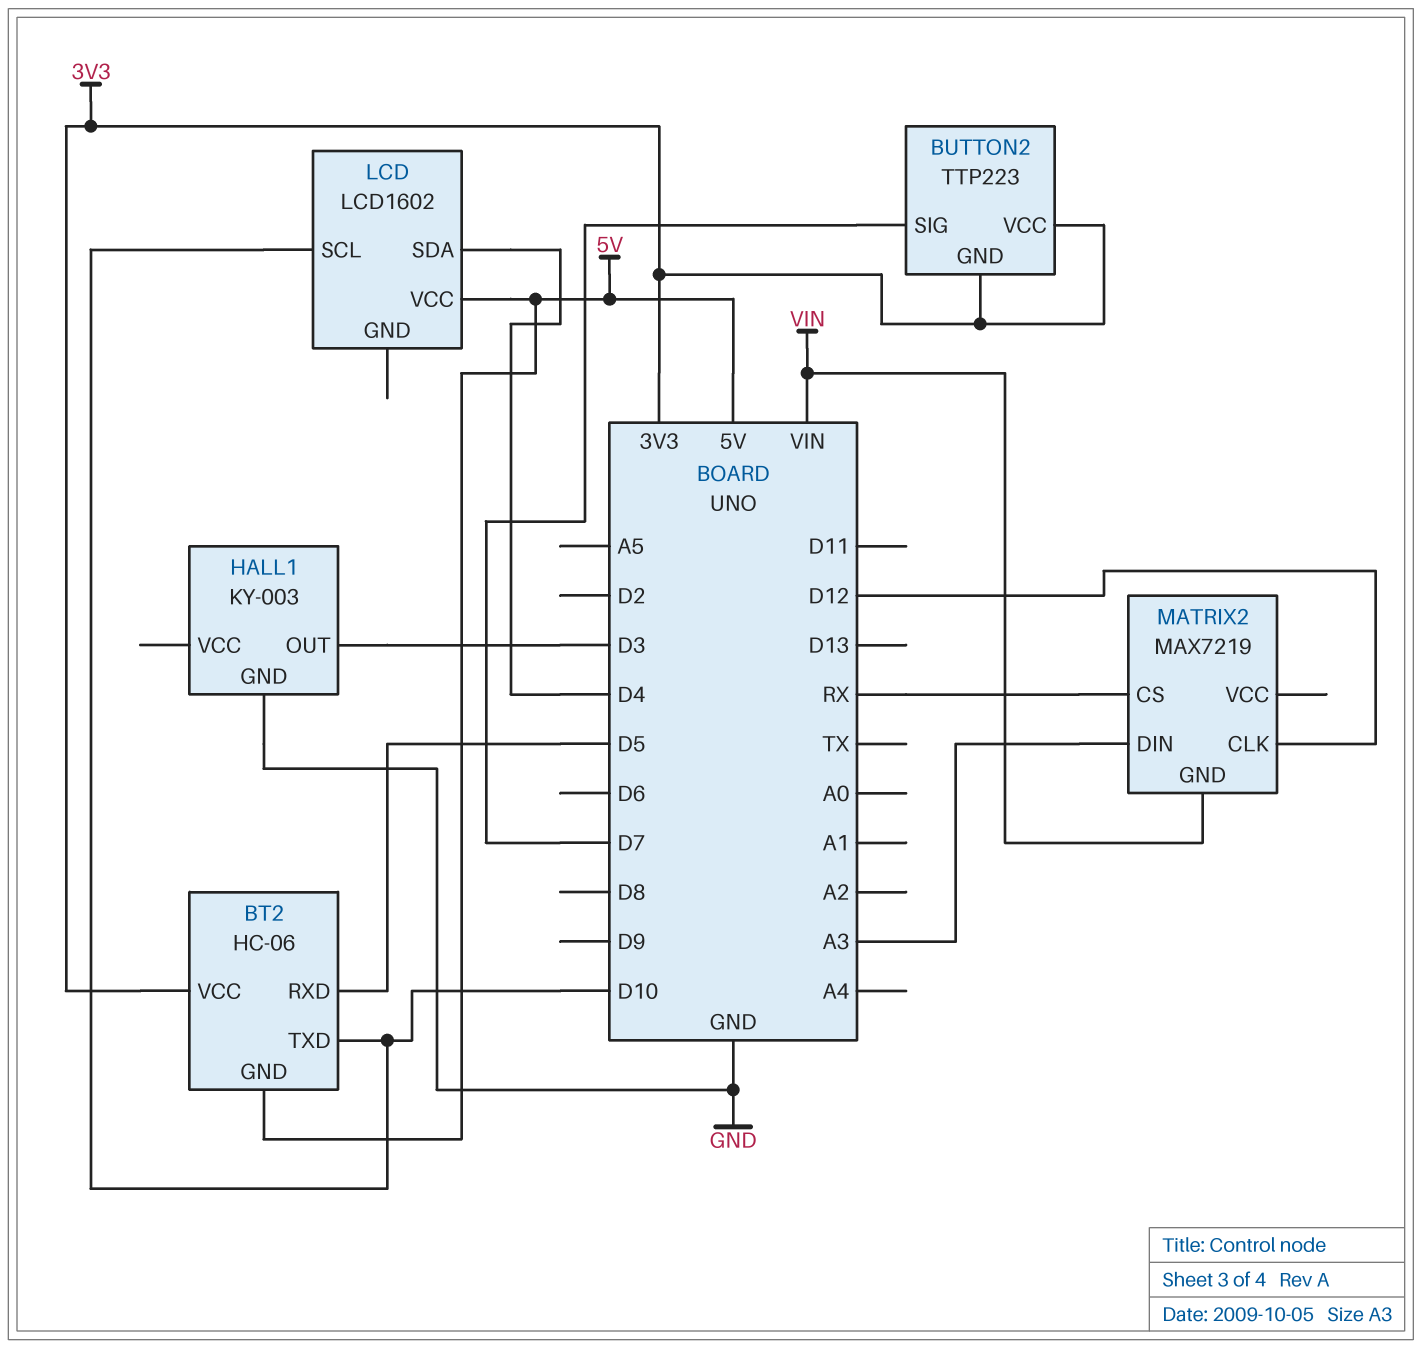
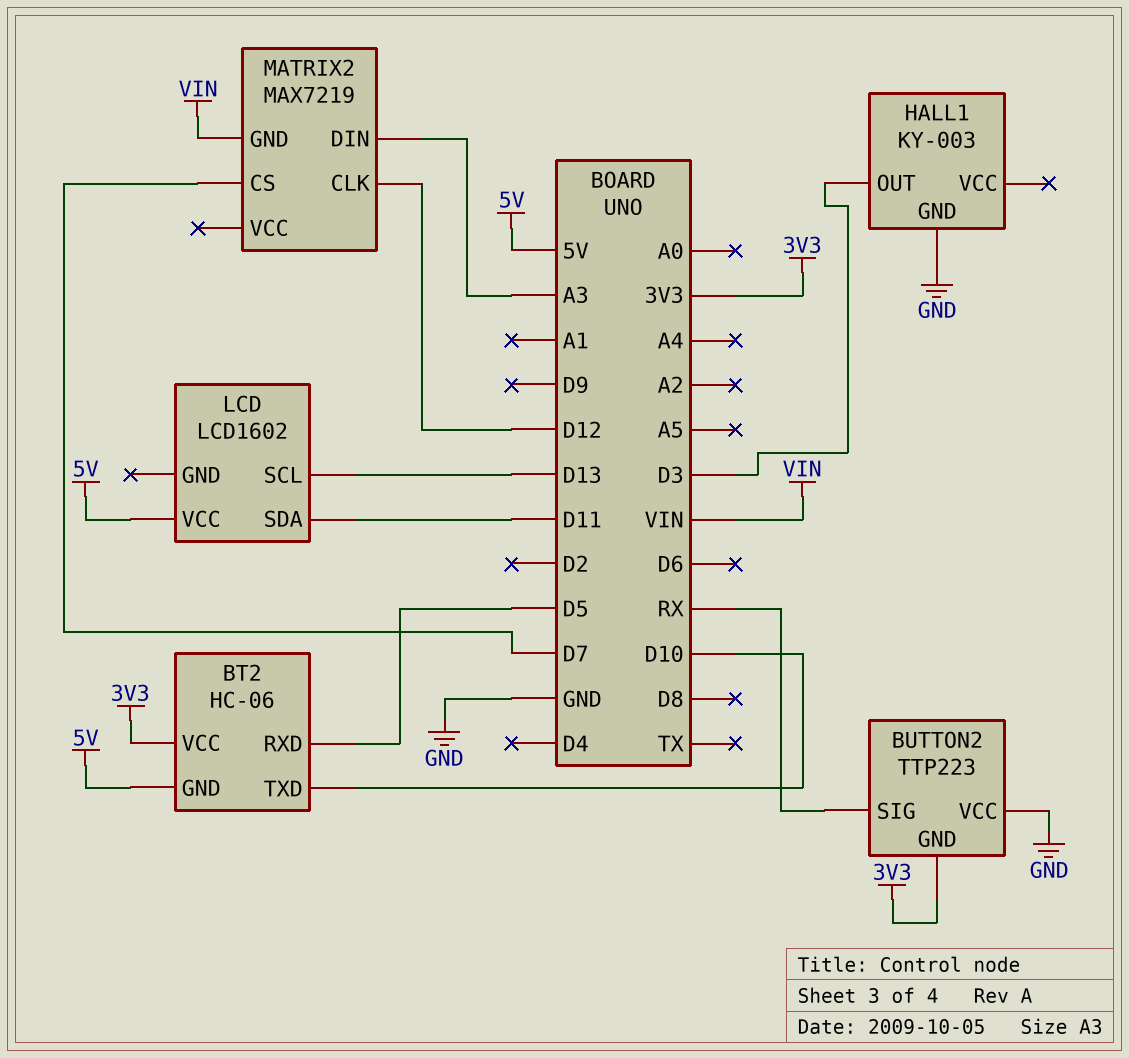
BUTTON2 pin SIG: D7 -> RX
BUTTON2 pin VCC: 3V3 -> GND
LCD pin SCL: D10 -> D13
LCD pin SDA: D4 -> D11
MATRIX2 pin CS: RX -> D7

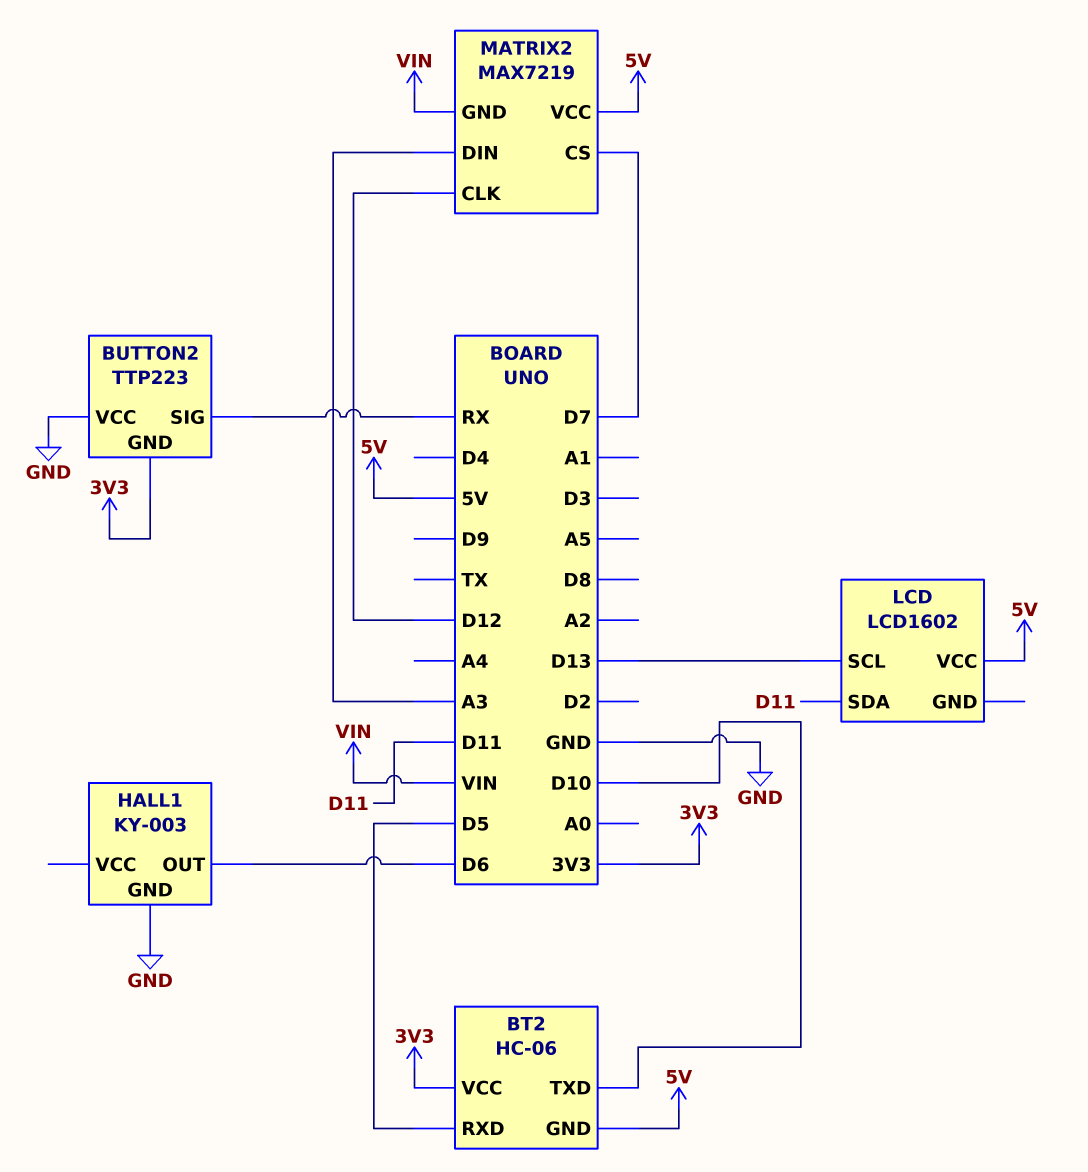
HALL1 pin OUT: D3 -> D6
MATRIX2 pin VCC: none -> 5V

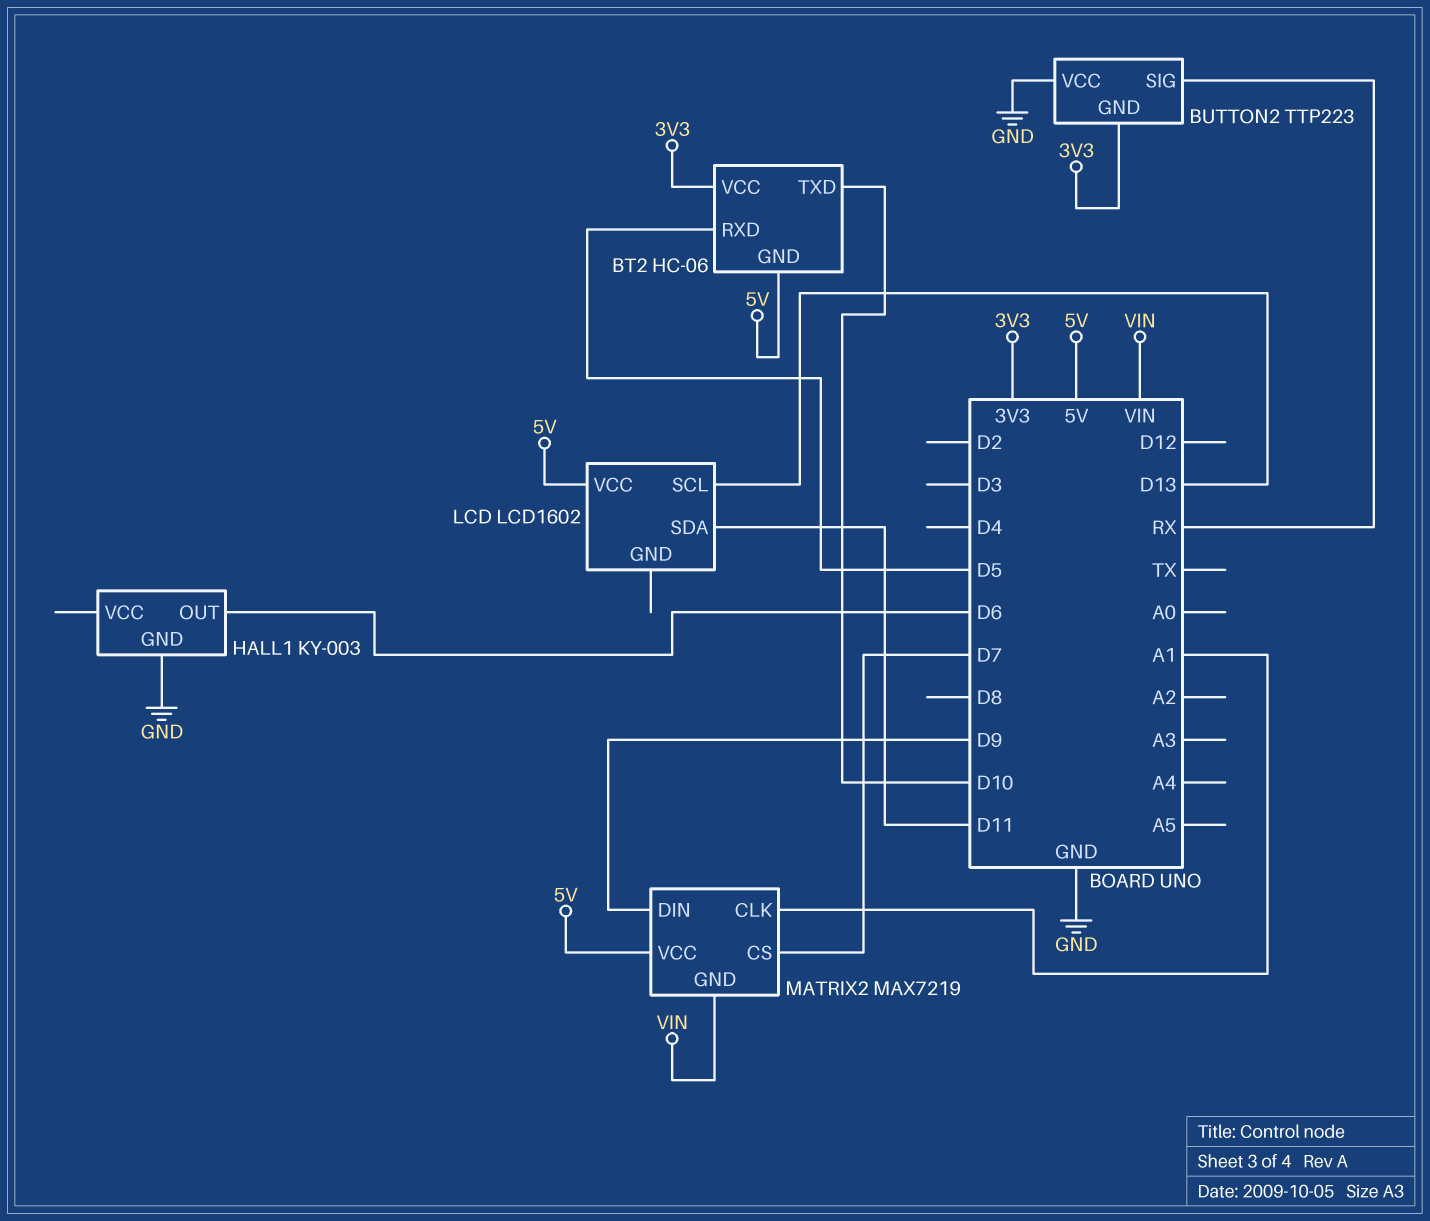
MATRIX2 pin CLK: D12 -> A1
MATRIX2 pin DIN: A3 -> D9

